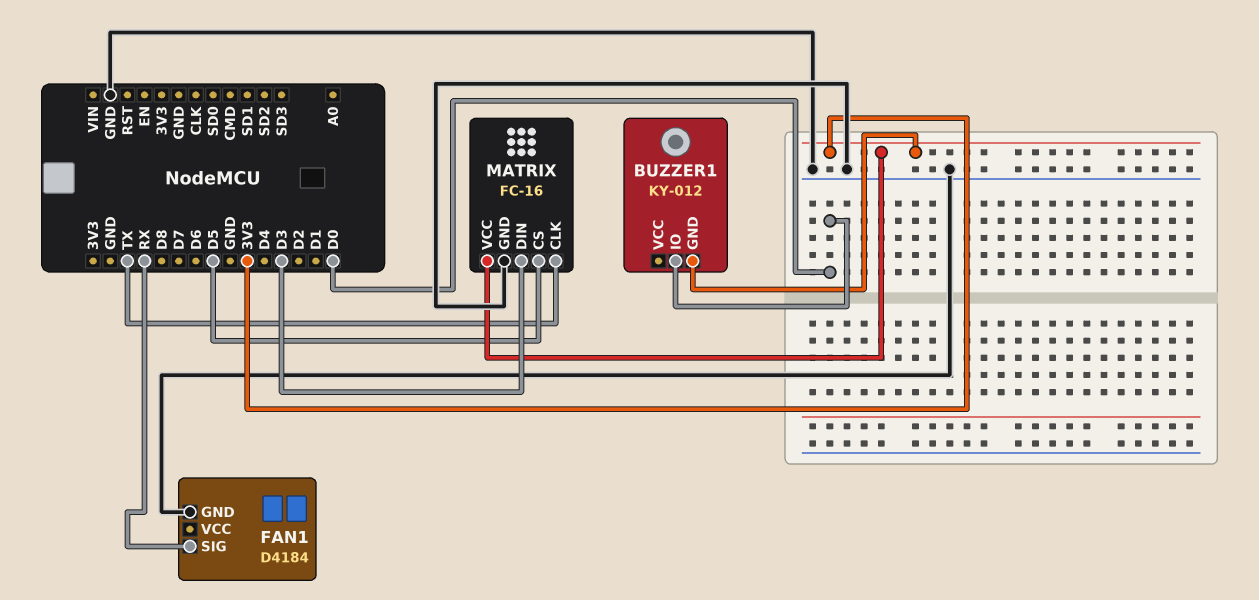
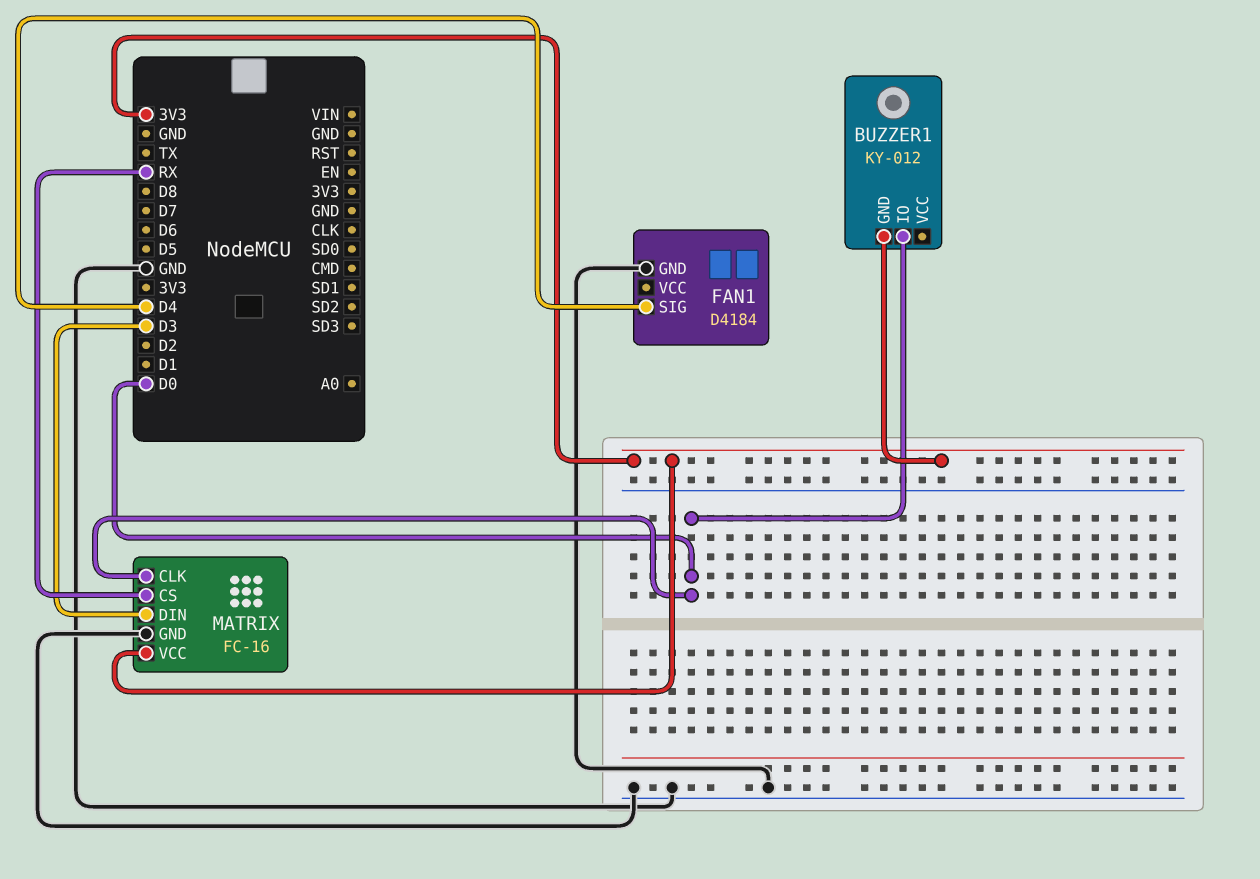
FAN1 pin SIG: RX -> D4
MATRIX pin CLK: TX -> D0
MATRIX pin CS: D5 -> RX

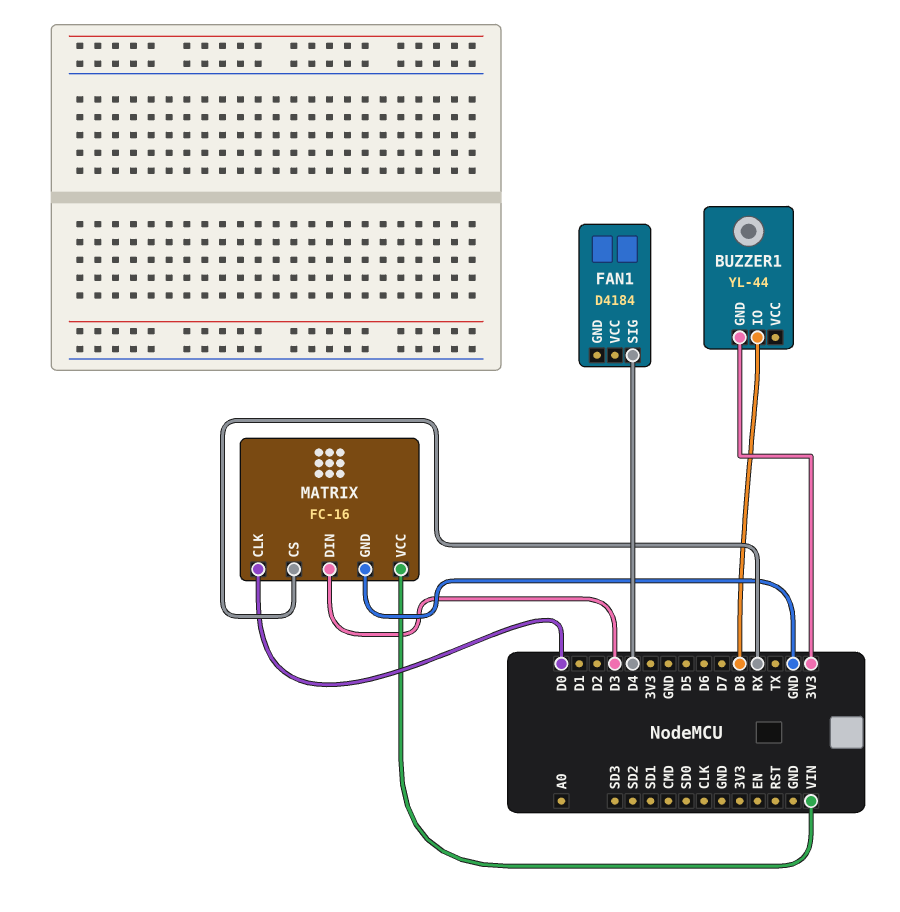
BUZZER1: KY-012 -> YL-44
BUZZER1 pin IO: D0 -> D8
FAN1 pin GND: GND -> none
MATRIX pin VCC: 3V3 -> VIN

